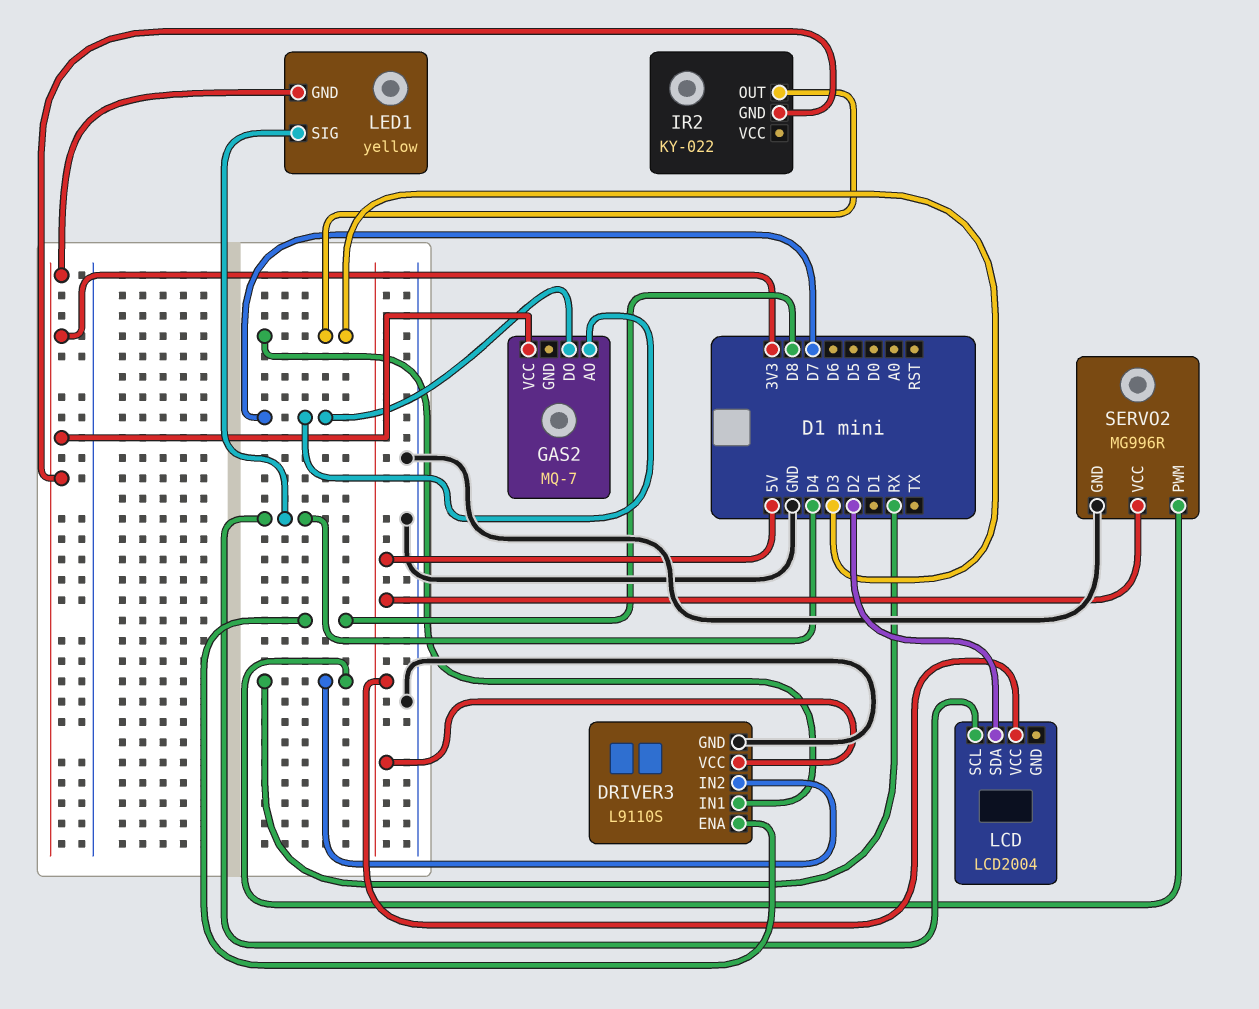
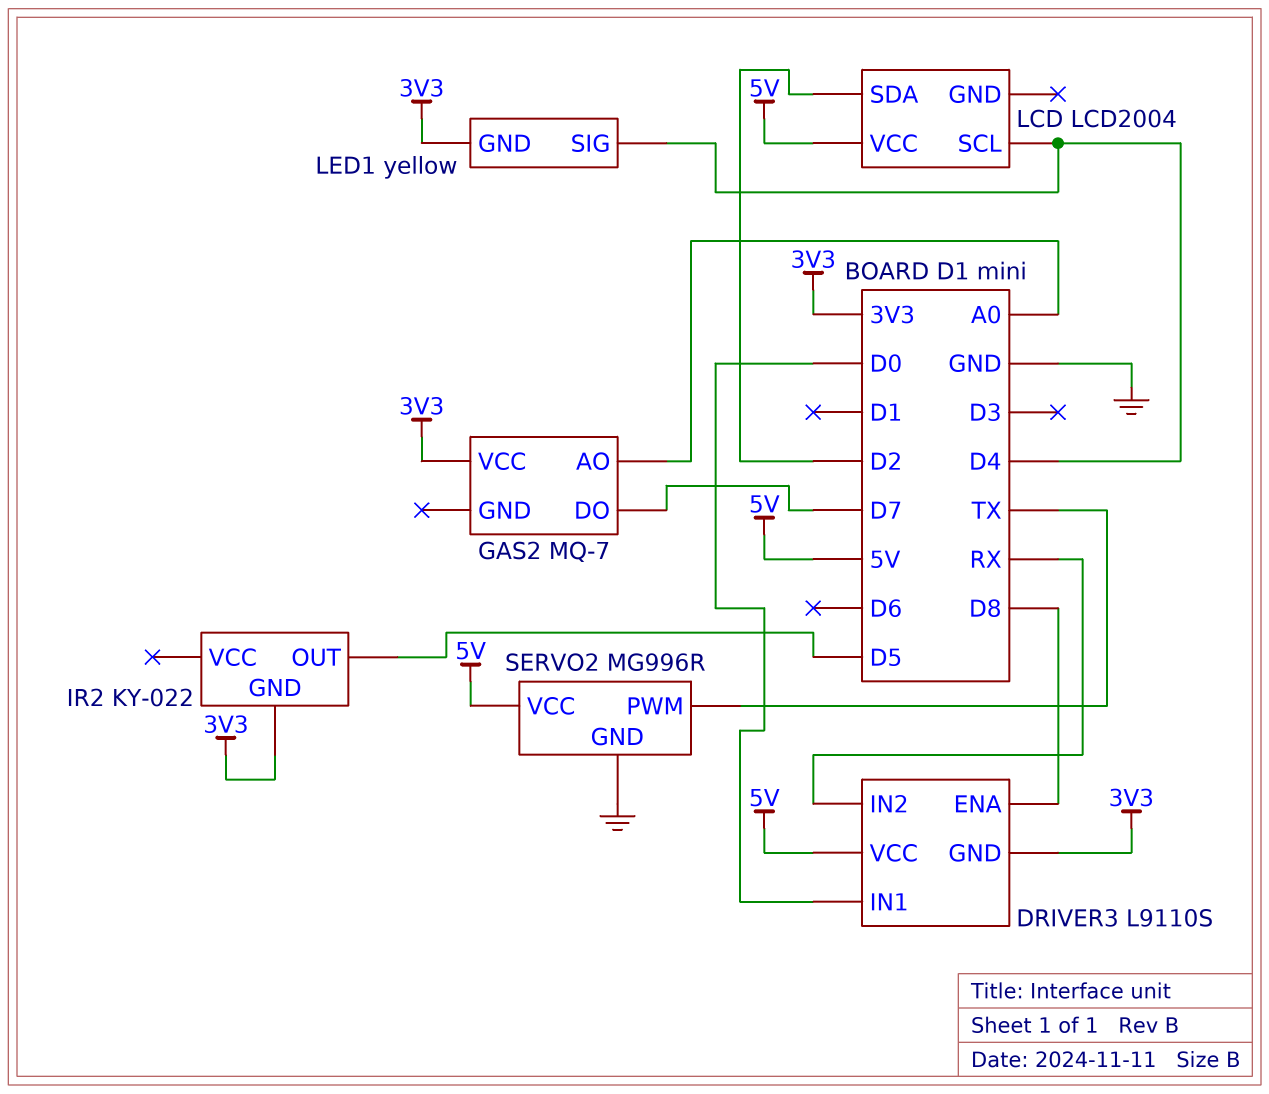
DRIVER3 pin GND: GND -> 3V3
DRIVER3 pin IN1: D3 -> D0
GAS2 pin AO: D7 -> A0
IR2 pin OUT: D3 -> D5
SERVO2 pin PWM: RX -> TX

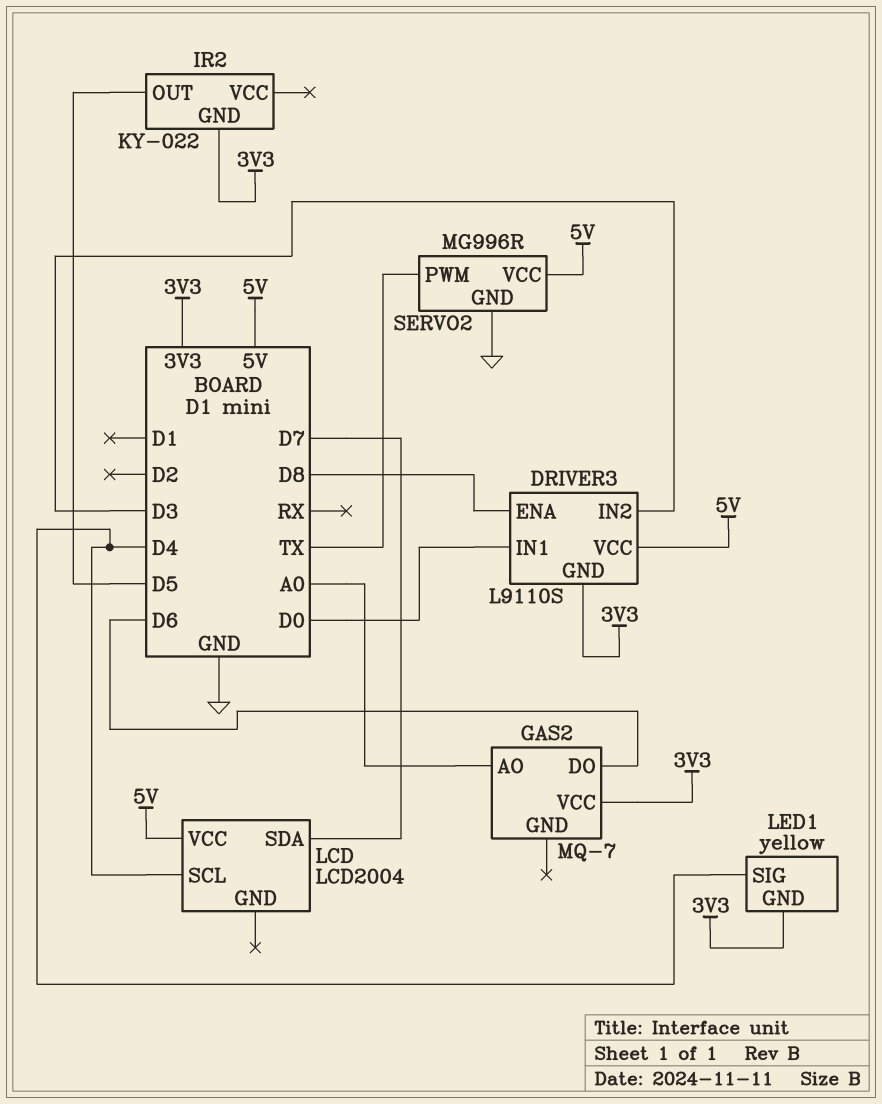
DRIVER3 pin IN2: RX -> D3
GAS2 pin DO: D7 -> D6
LCD pin SDA: D2 -> D7

